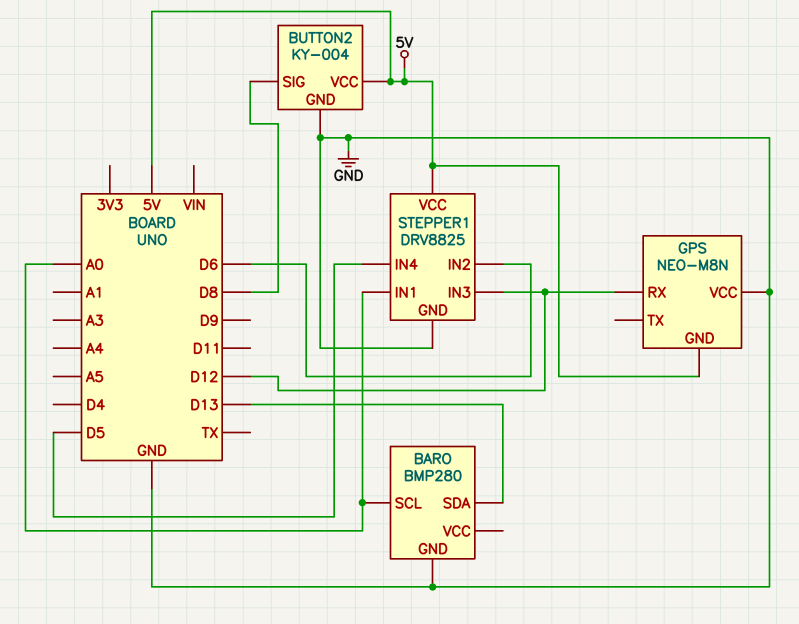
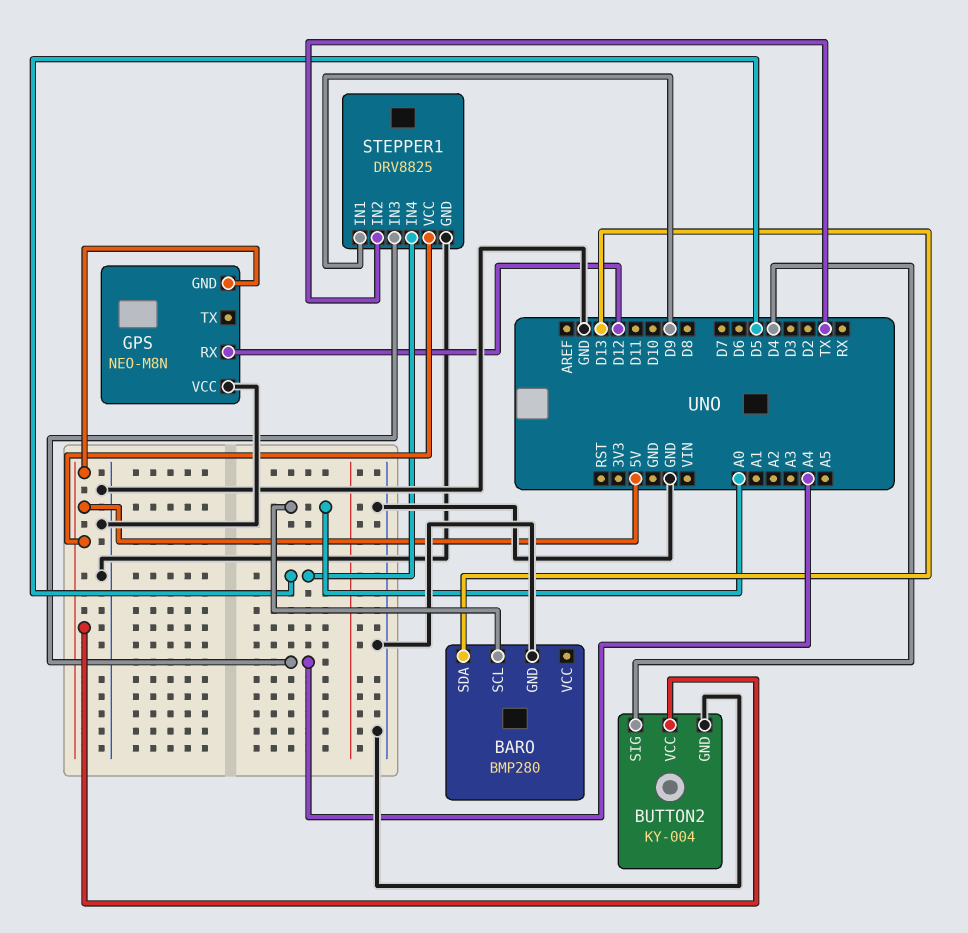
BUTTON2 pin SIG: D8 -> D4
STEPPER1 pin IN1: A0 -> D9
STEPPER1 pin IN2: D6 -> TX
STEPPER1 pin IN3: D12 -> A4

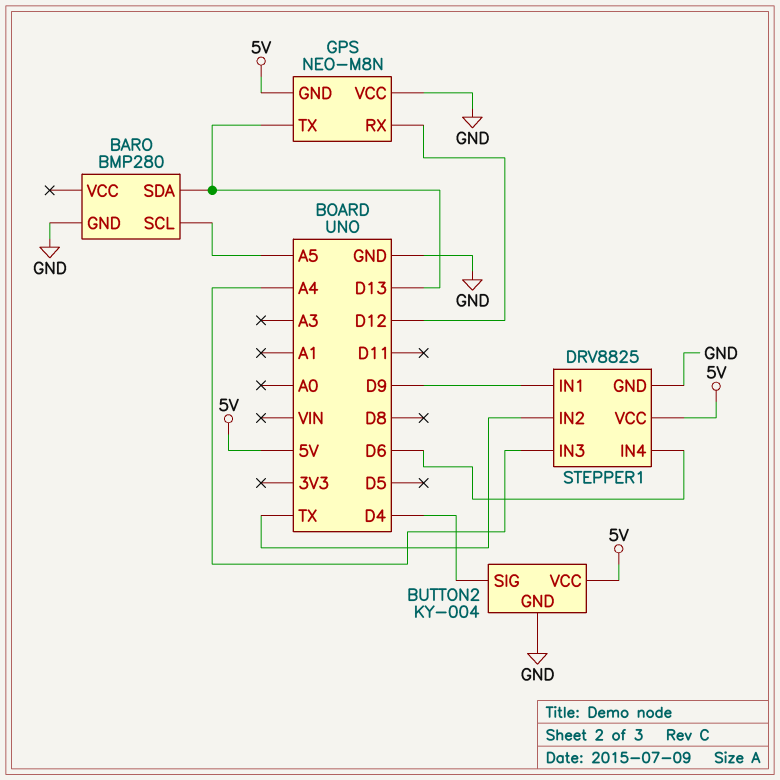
BARO pin SCL: A0 -> A5
GPS pin TX: none -> D13
STEPPER1 pin IN4: D5 -> D6

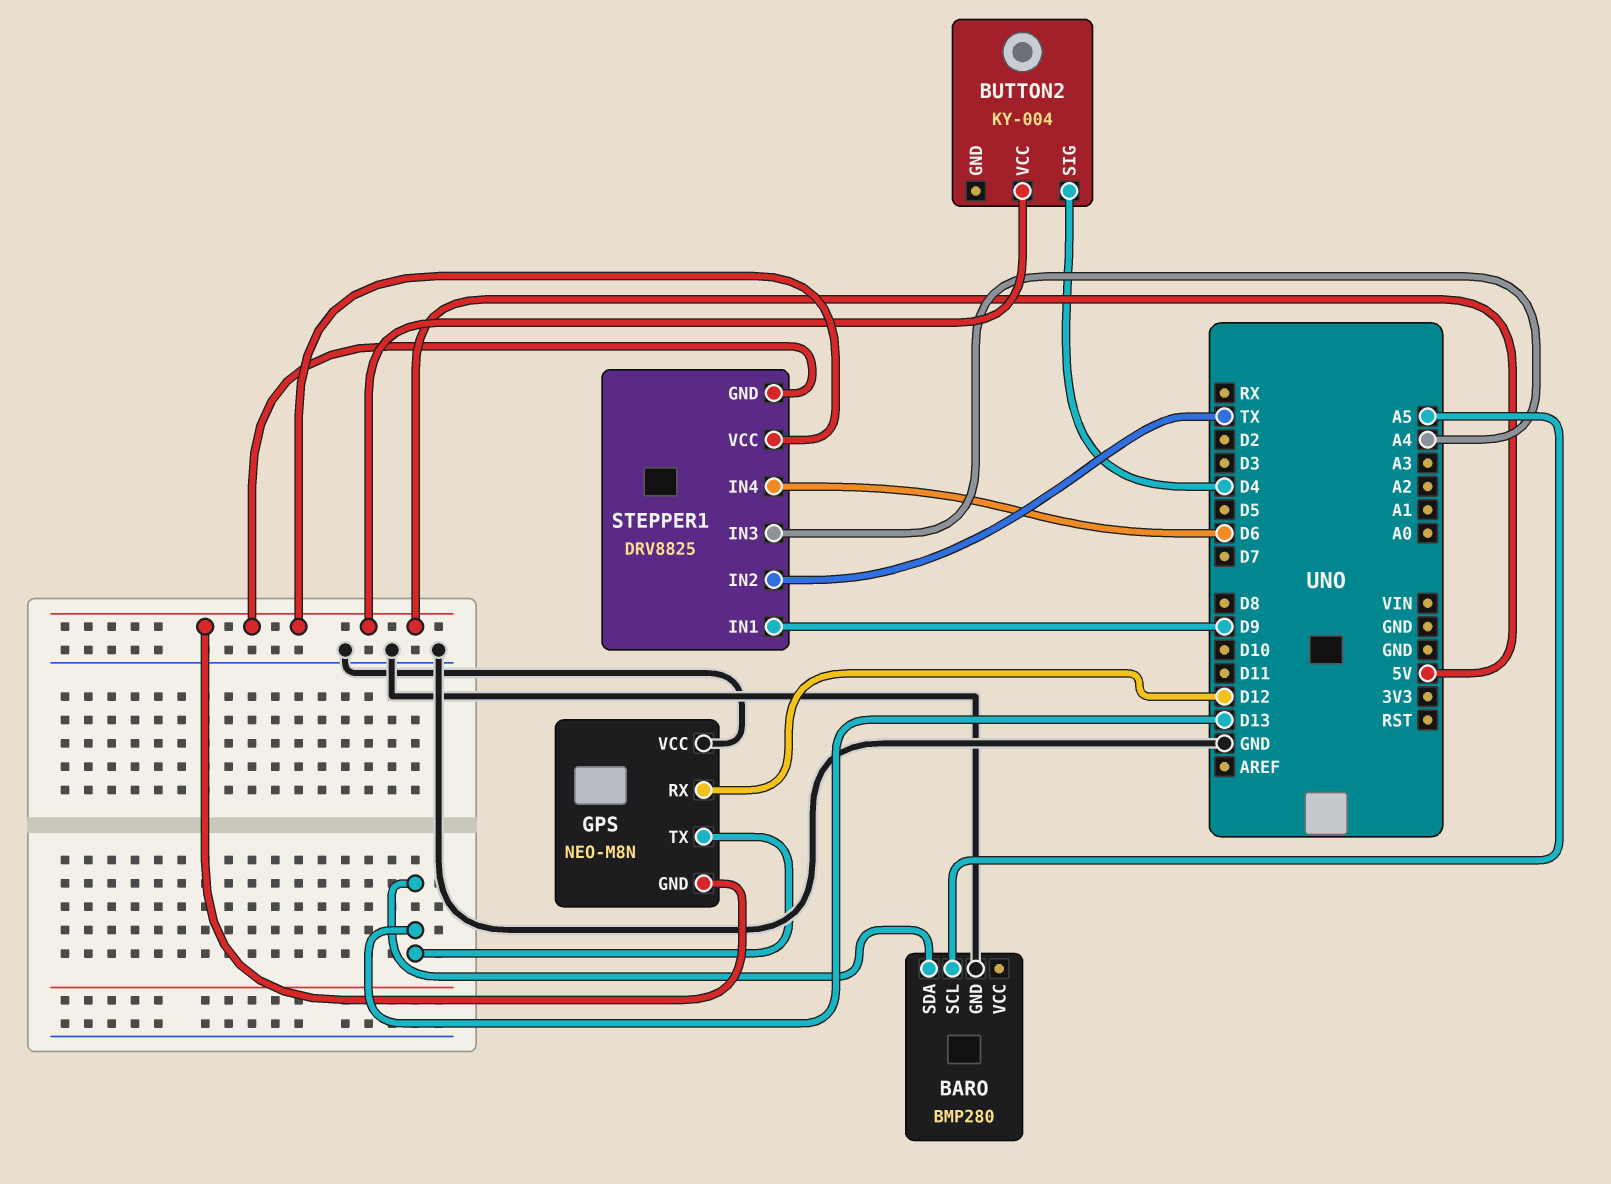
BUTTON2 pin GND: GND -> none
STEPPER1 pin GND: GND -> 5V

